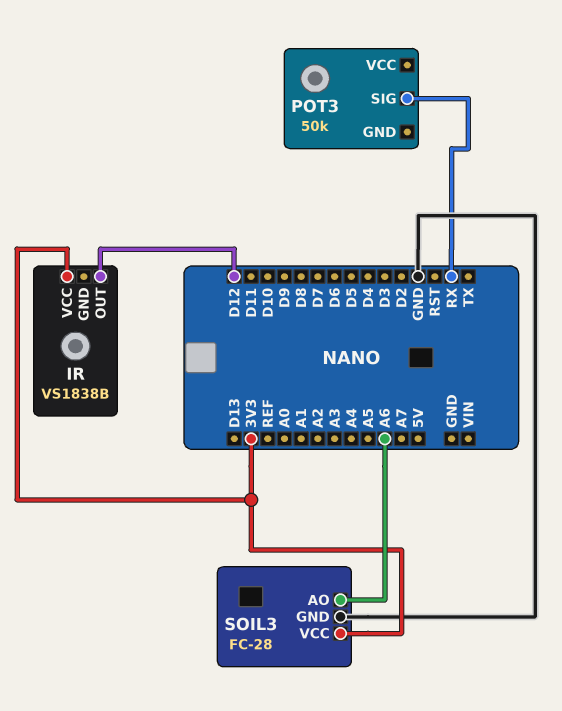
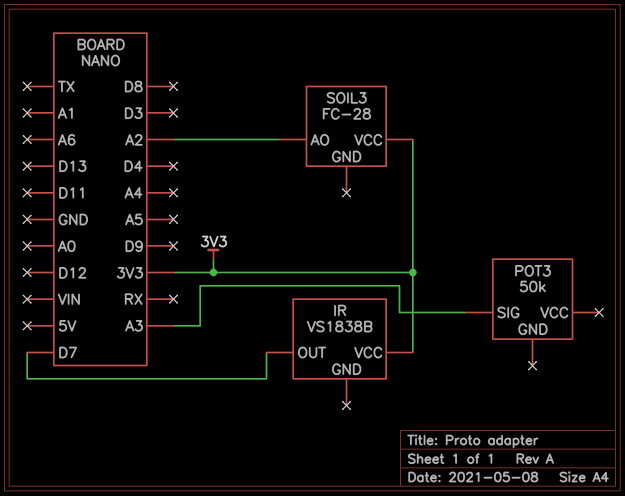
IR pin OUT: D12 -> D7
POT3 pin SIG: RX -> A3
SOIL3 pin AO: A6 -> A2
SOIL3 pin GND: GND -> none

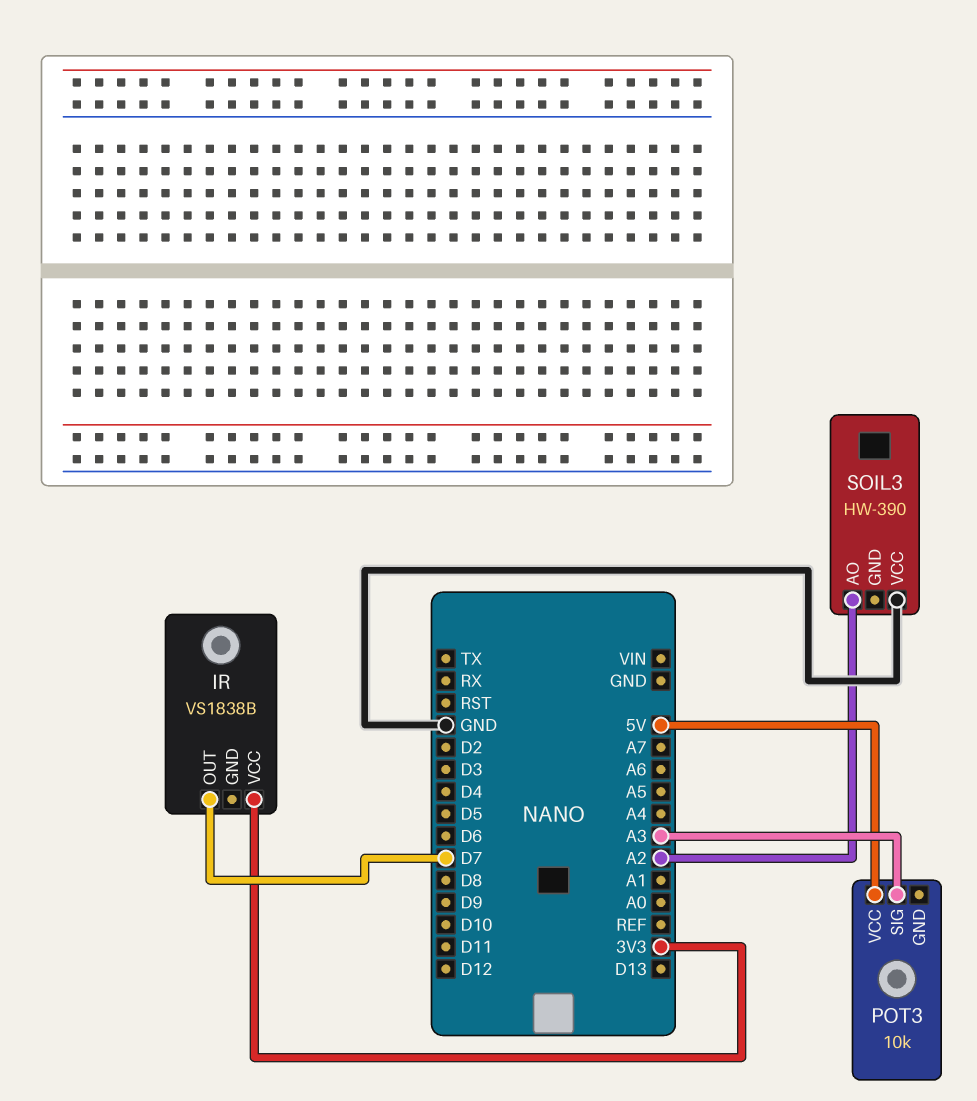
POT3: 50k -> 10k
POT3 pin VCC: none -> 5V
SOIL3: FC-28 -> HW-390
SOIL3 pin VCC: 3V3 -> GND

